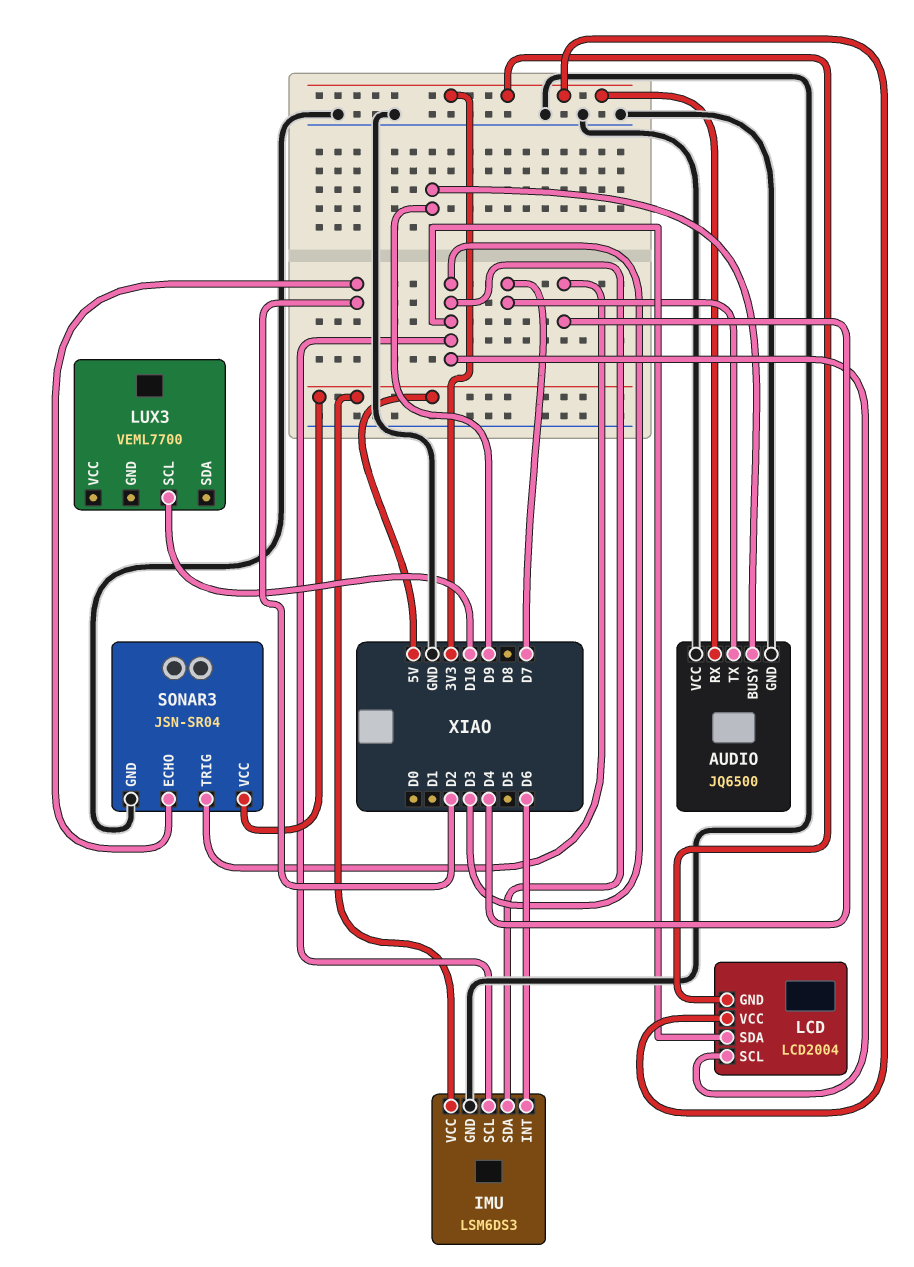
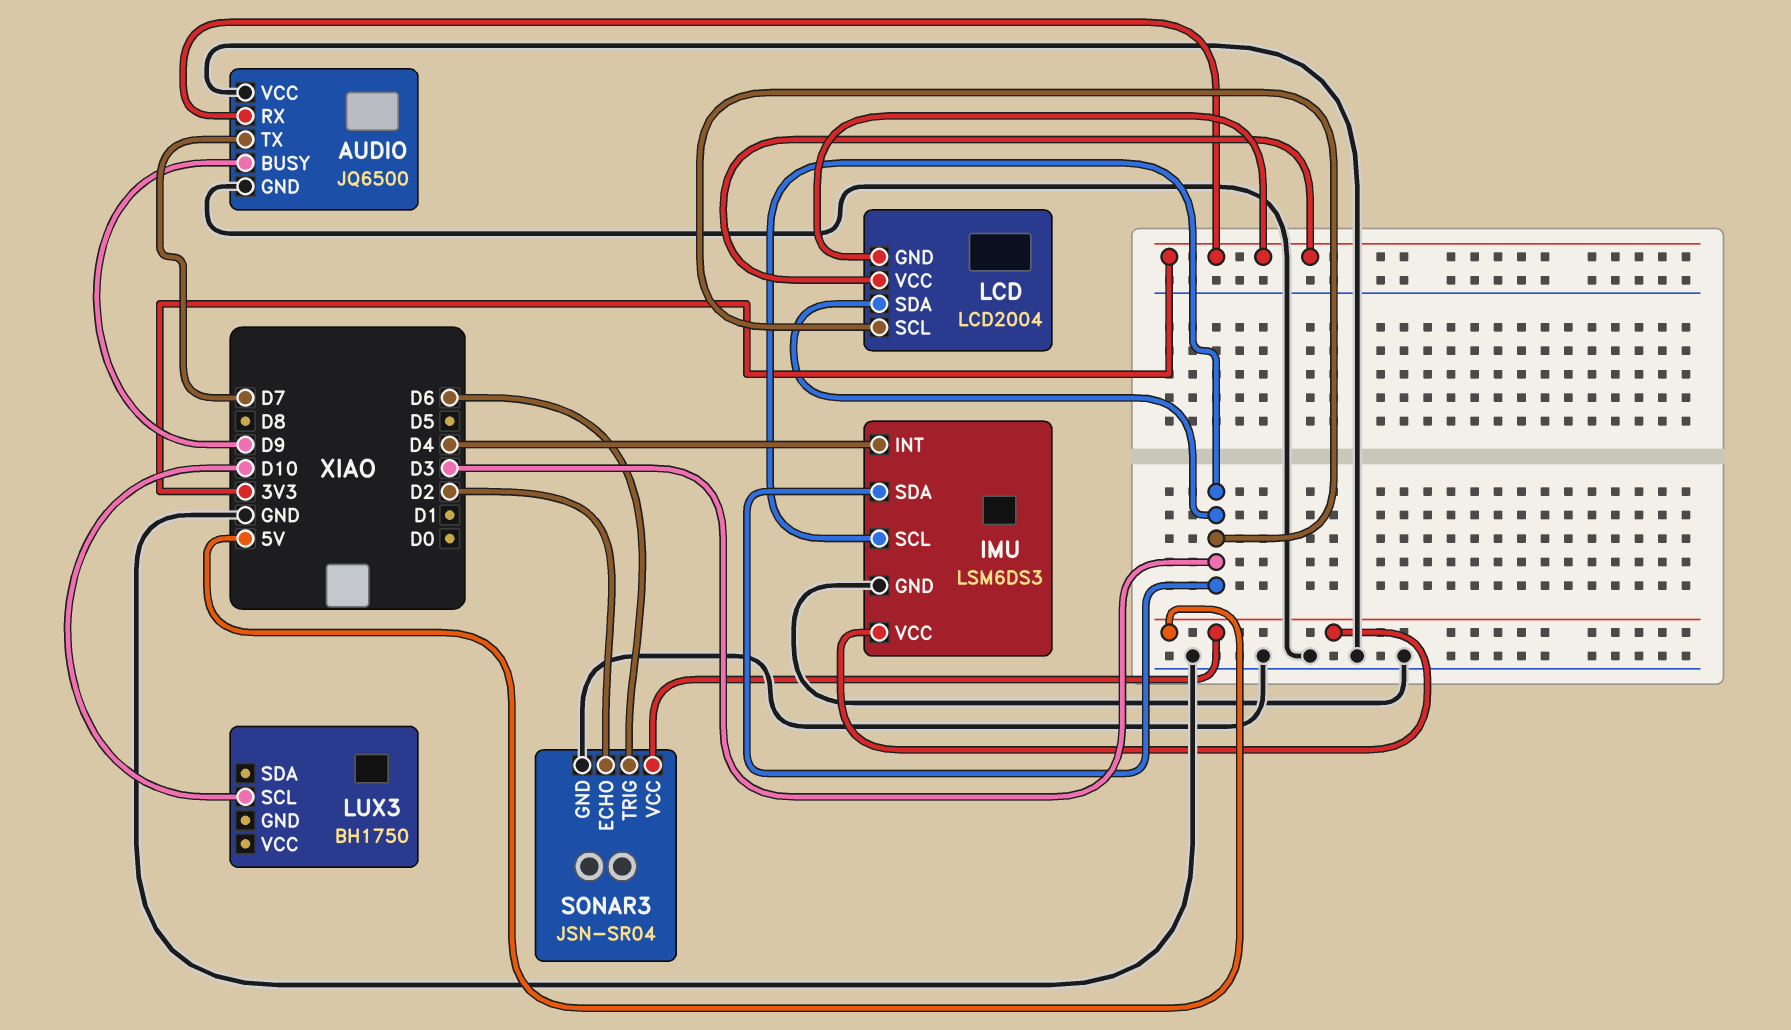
IMU pin INT: D6 -> D4
LUX3: VEML7700 -> BH1750
SONAR3 pin TRIG: D4 -> D6

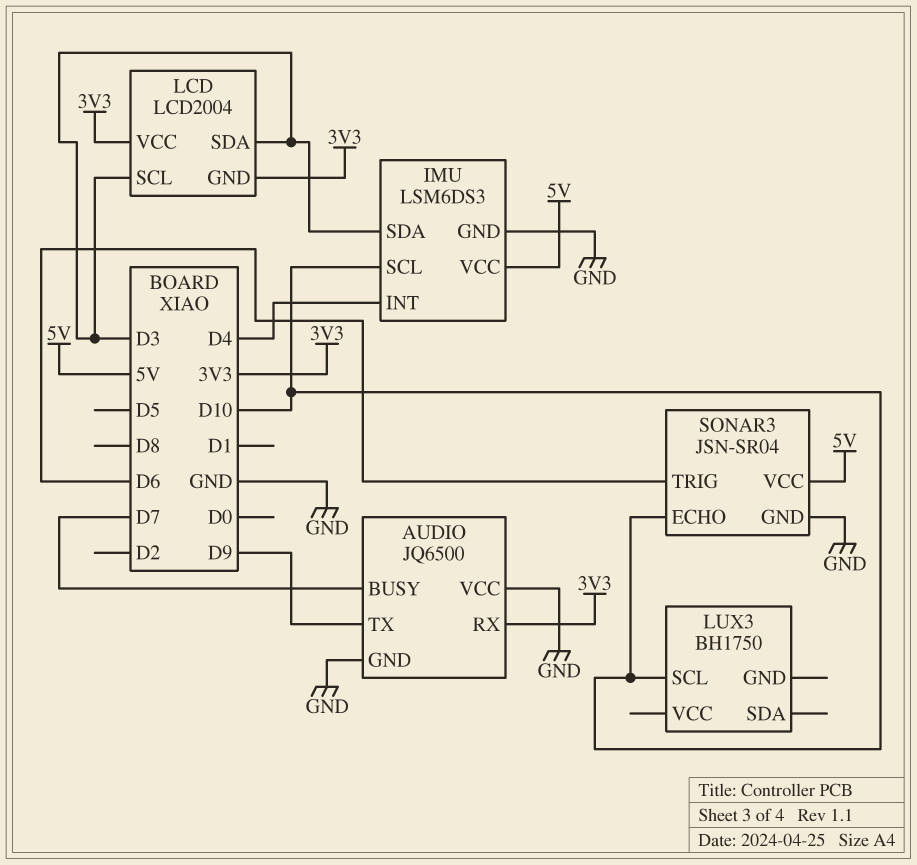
AUDIO pin BUSY: D9 -> D7
AUDIO pin TX: D7 -> D9
IMU pin SCL: D3 -> D10
SONAR3 pin ECHO: D2 -> D10

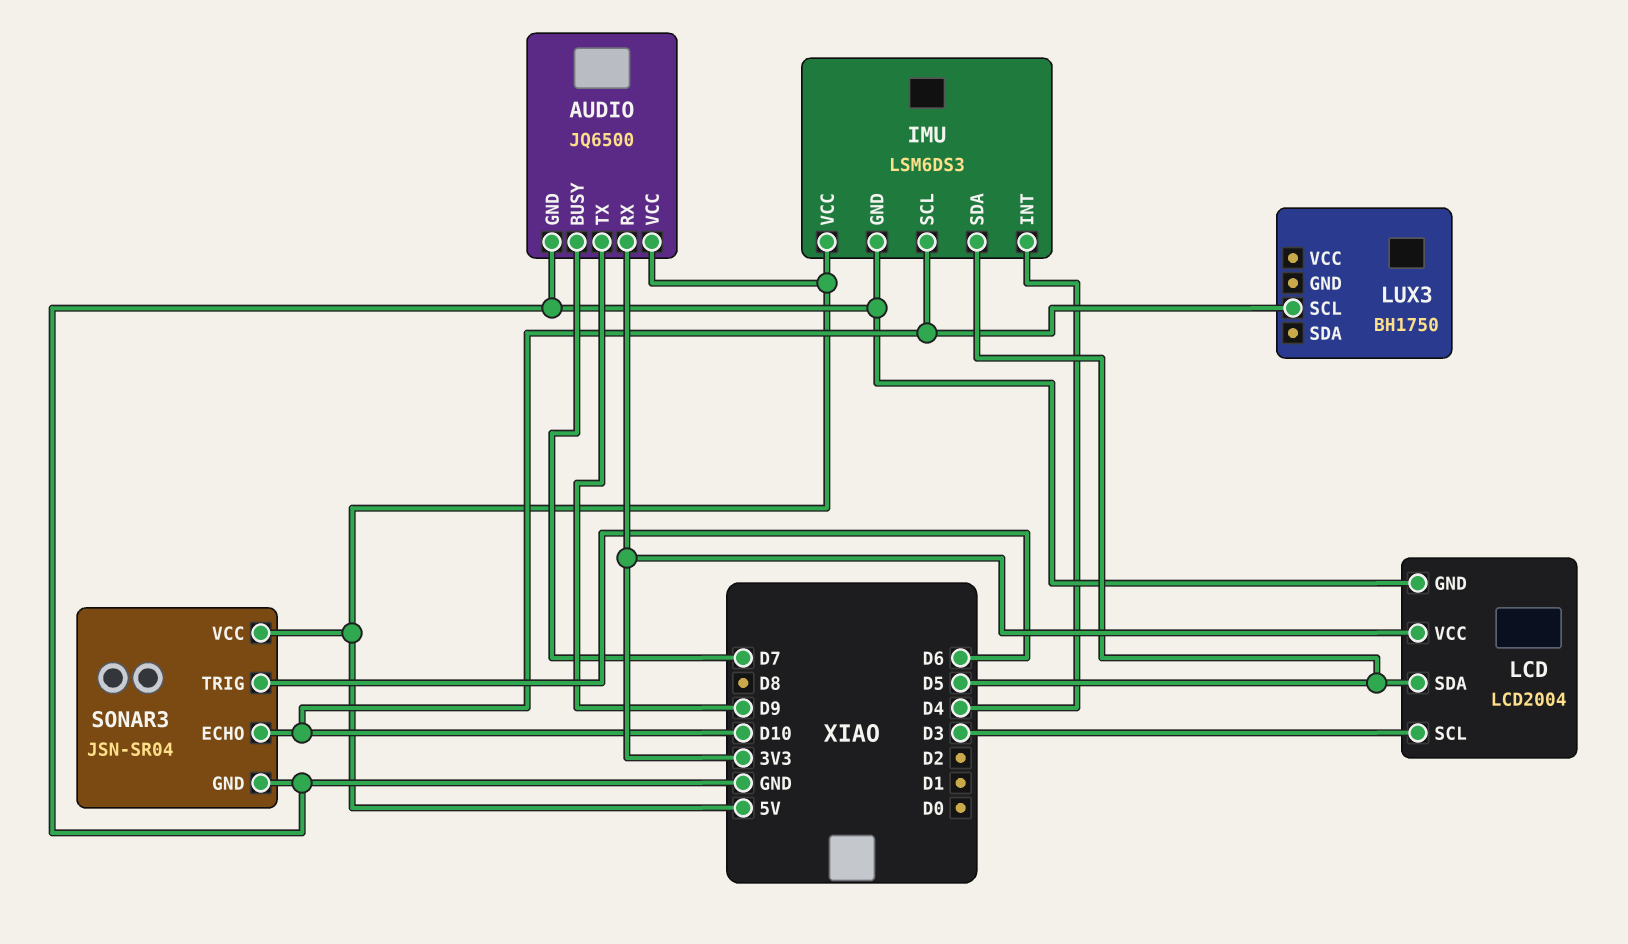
AUDIO pin VCC: GND -> 5V
IMU pin SDA: D3 -> D5
LCD pin GND: 3V3 -> GND
LCD pin SDA: D3 -> D5

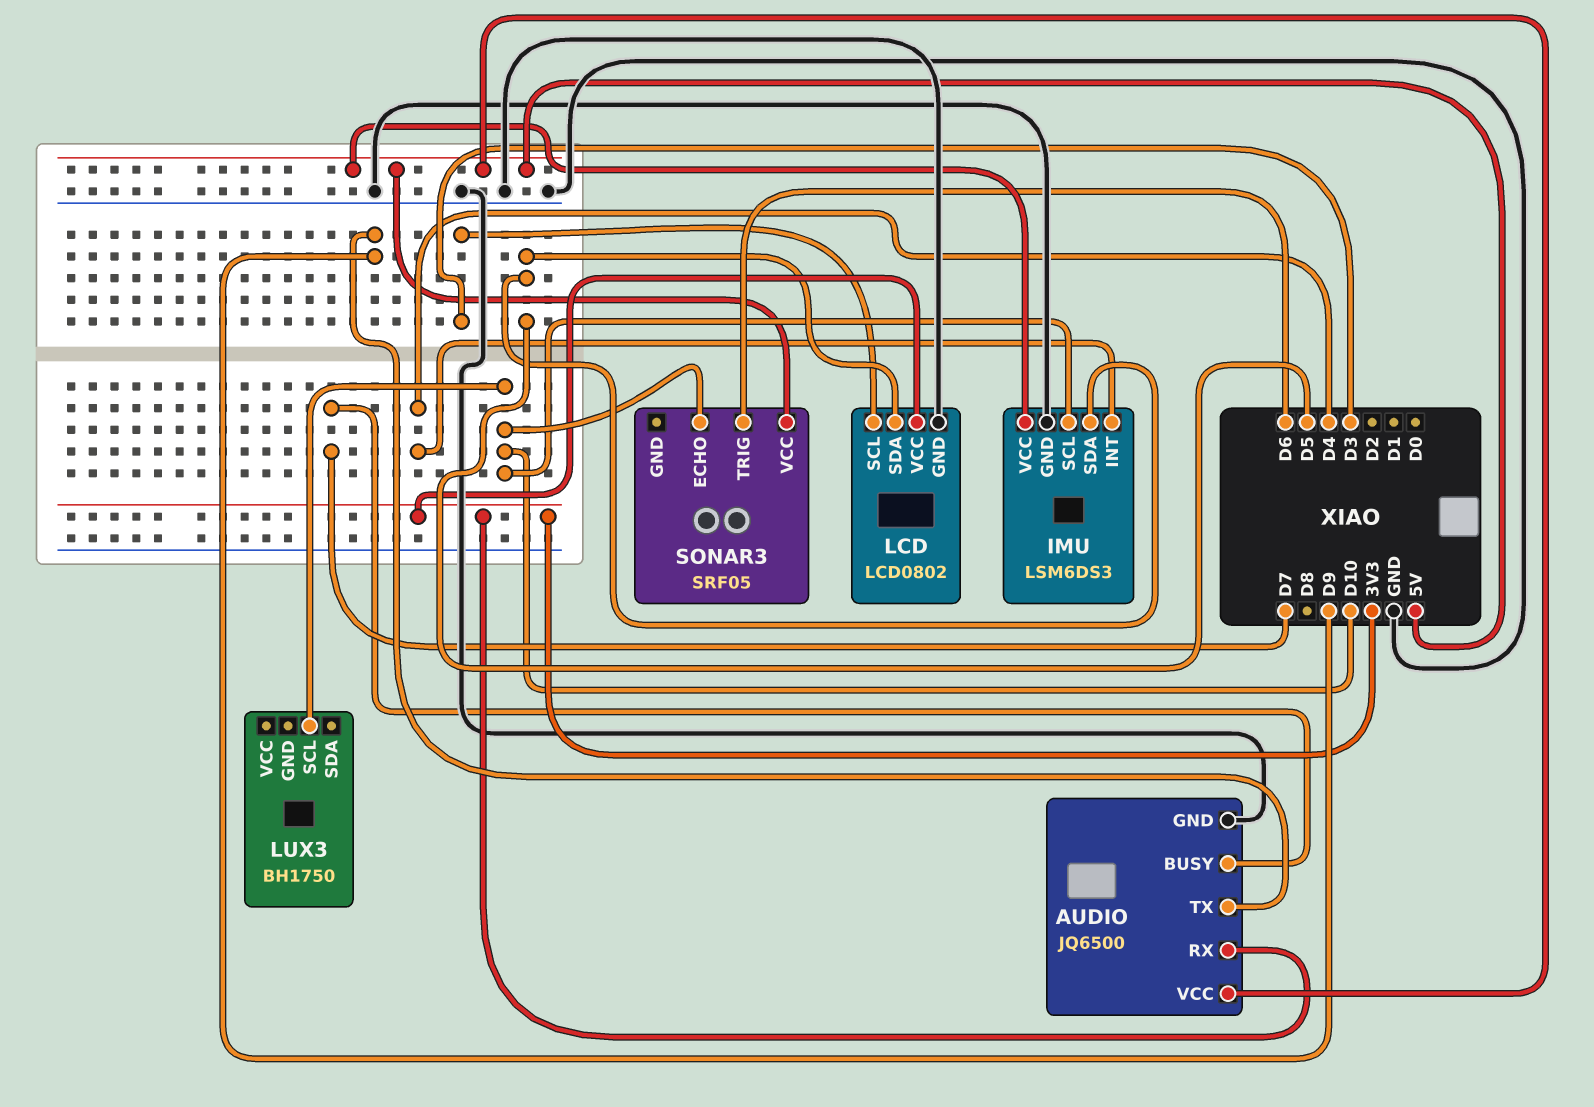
LCD: LCD2004 -> LCD0802
SONAR3: JSN-SR04 -> SRF05
SONAR3 pin GND: GND -> none

